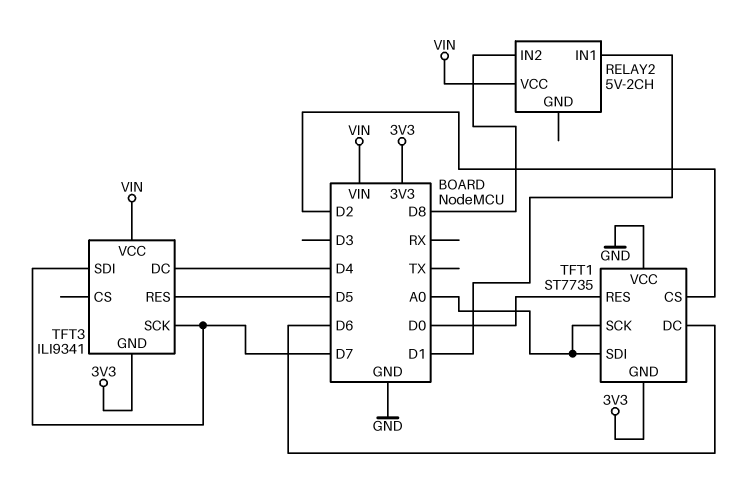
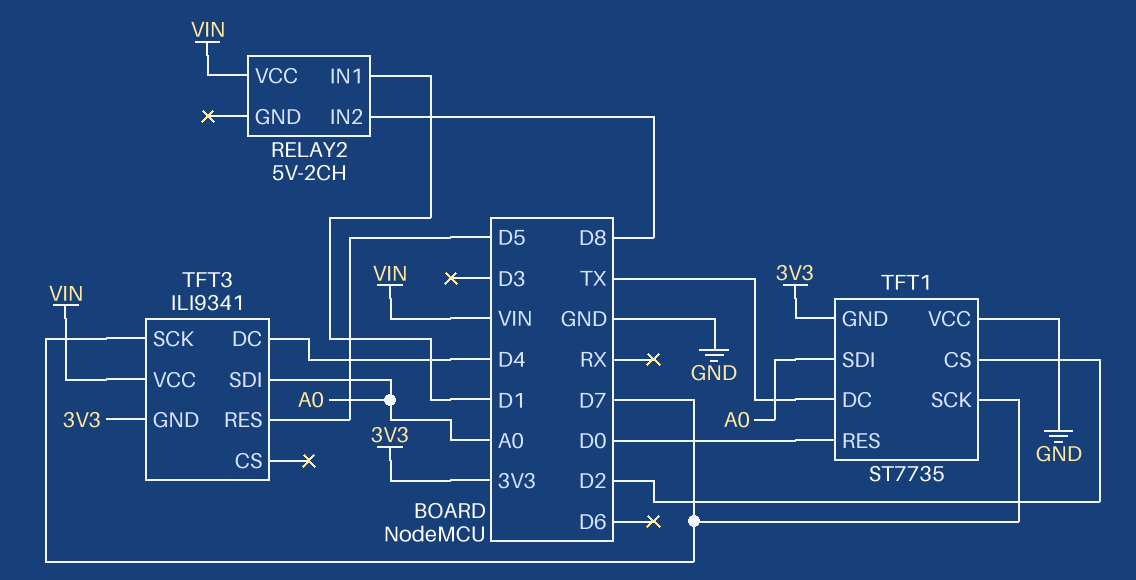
TFT1 pin DC: D6 -> TX
TFT1 pin SCK: A0 -> D7
TFT3 pin SDI: D7 -> A0

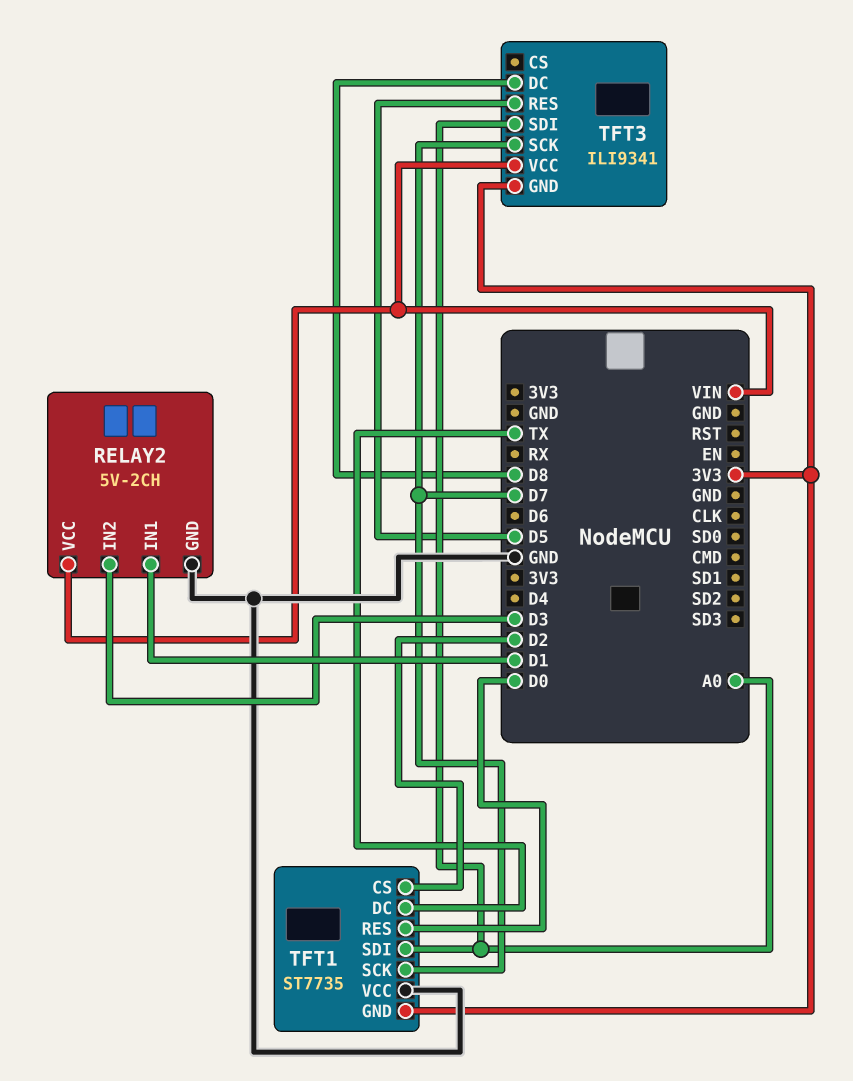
RELAY2 pin GND: none -> GND
RELAY2 pin IN2: D8 -> D3
TFT3 pin DC: D4 -> D8

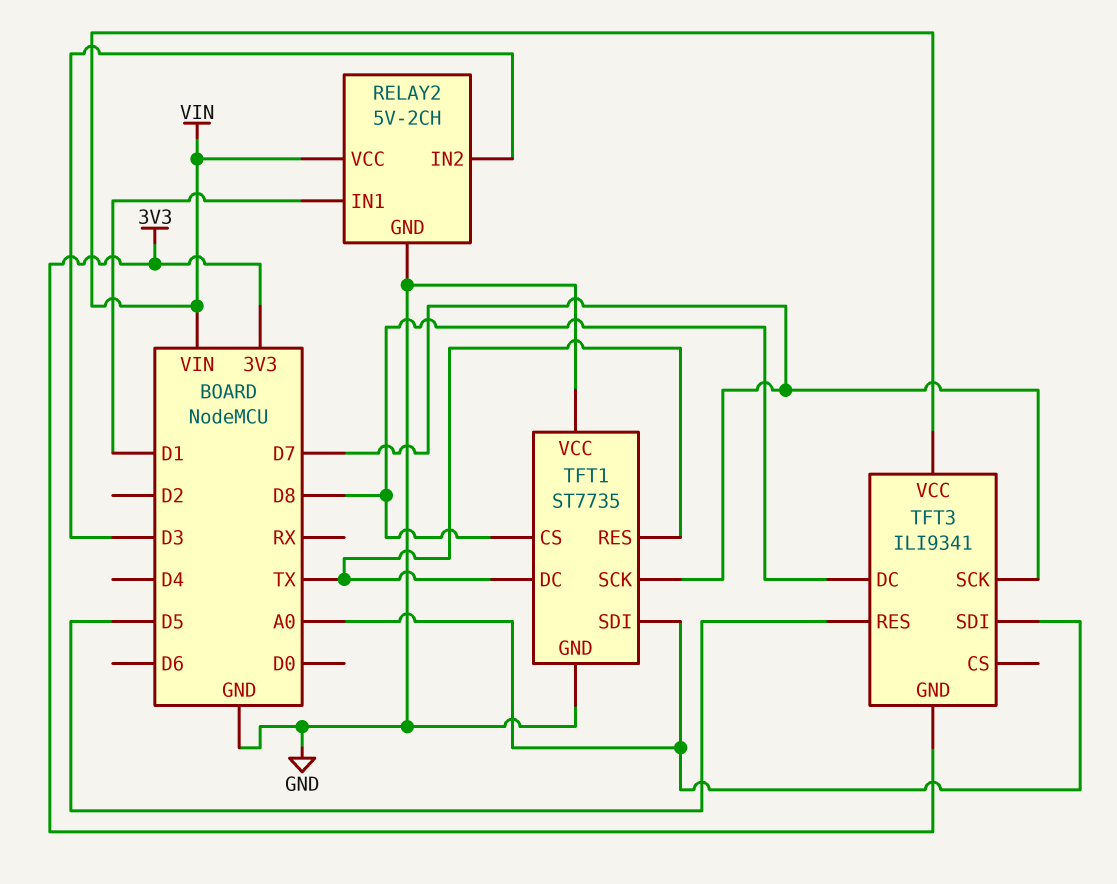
TFT1 pin CS: D2 -> D8
TFT1 pin GND: 3V3 -> GND
TFT1 pin RES: D0 -> TX

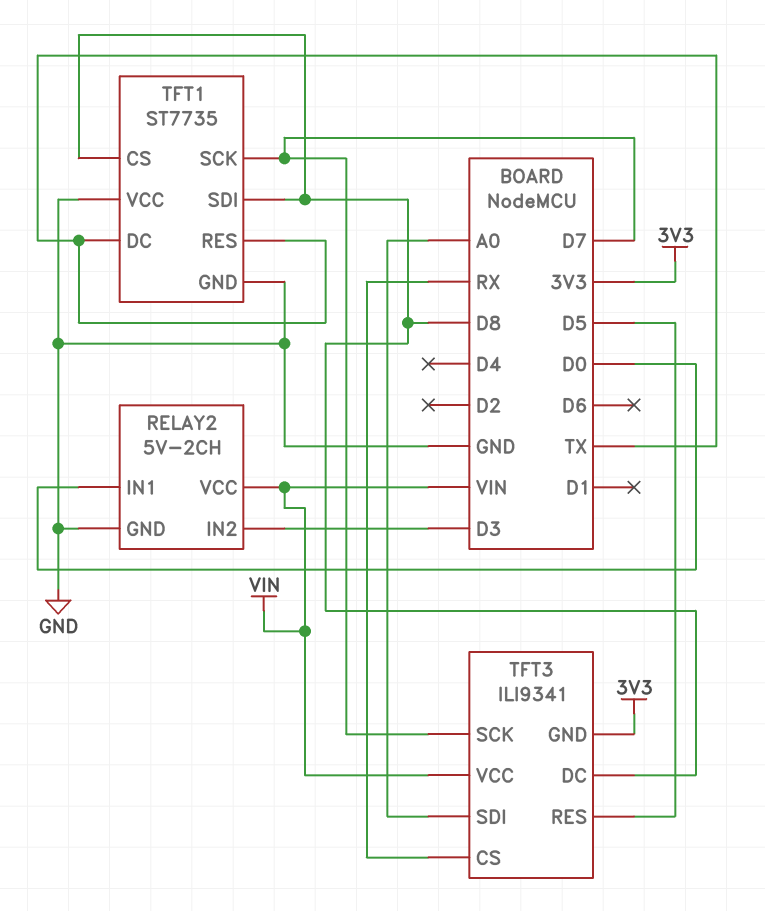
RELAY2 pin IN1: D1 -> D0
TFT1 pin SDI: A0 -> D8
TFT3 pin CS: none -> RX

